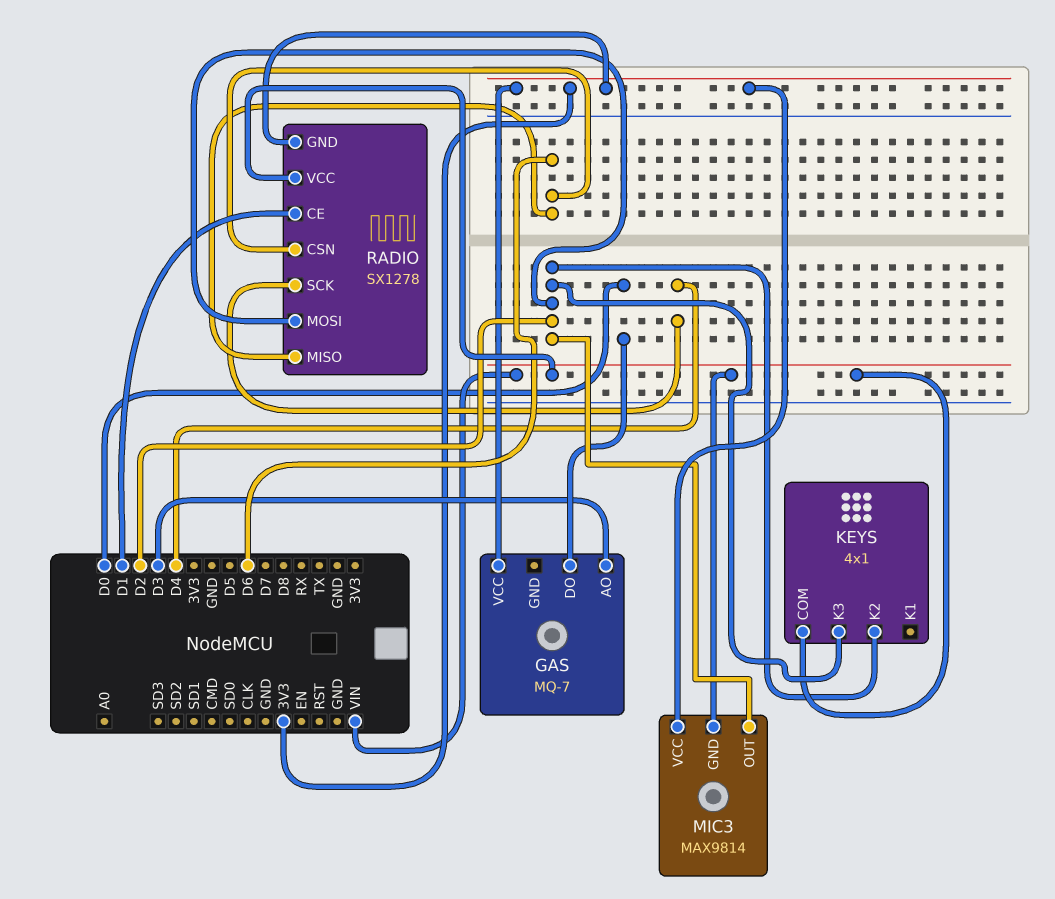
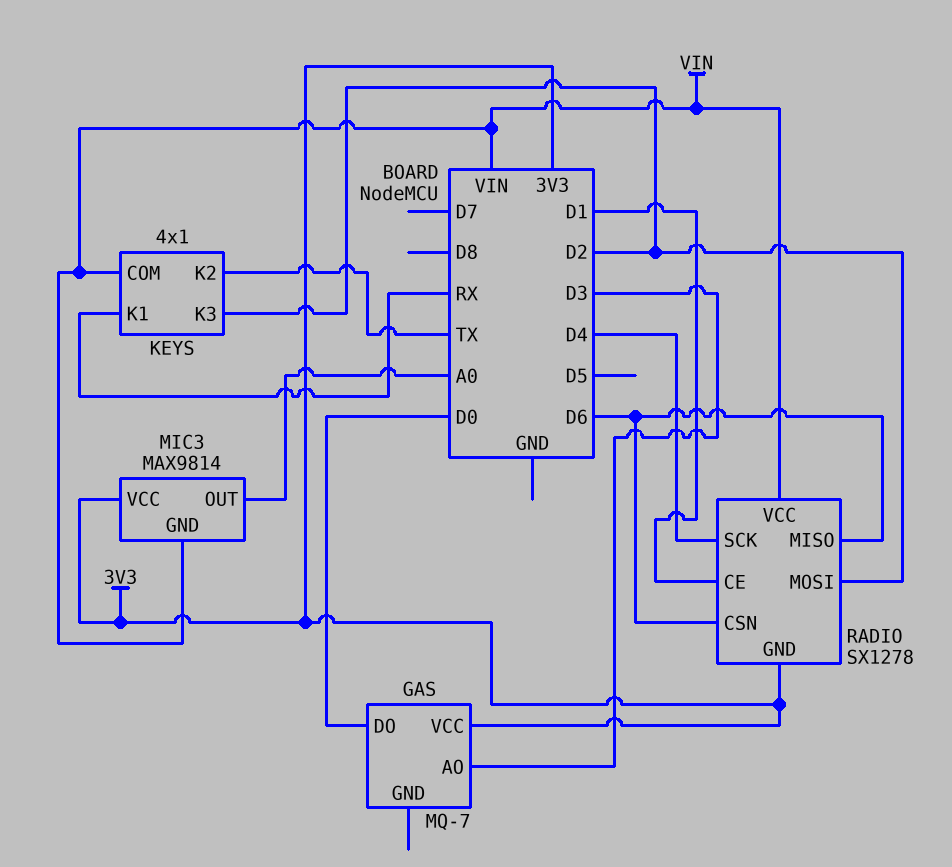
KEYS pin K1: none -> RX
KEYS pin K2: D2 -> TX
MIC3 pin OUT: D2 -> A0

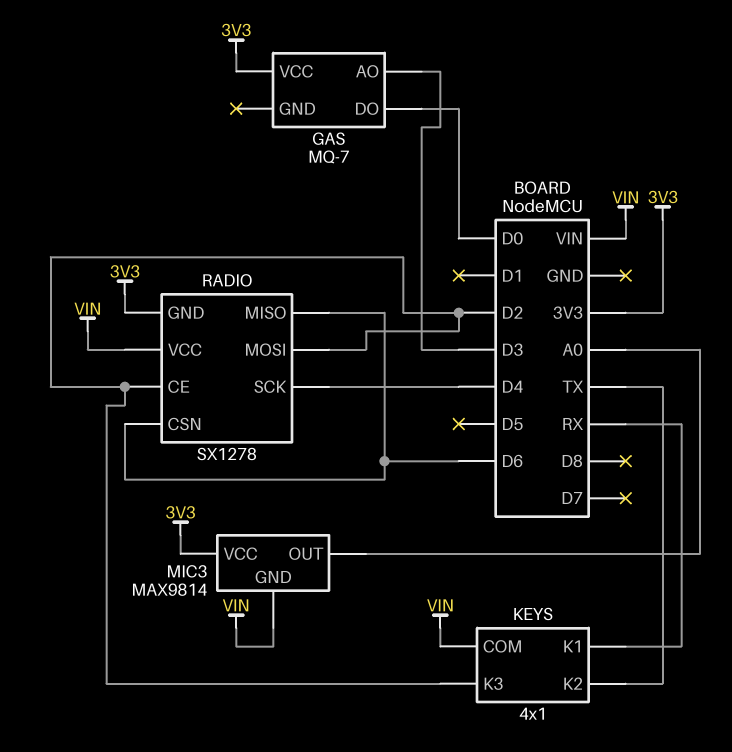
RADIO pin CE: D1 -> D2

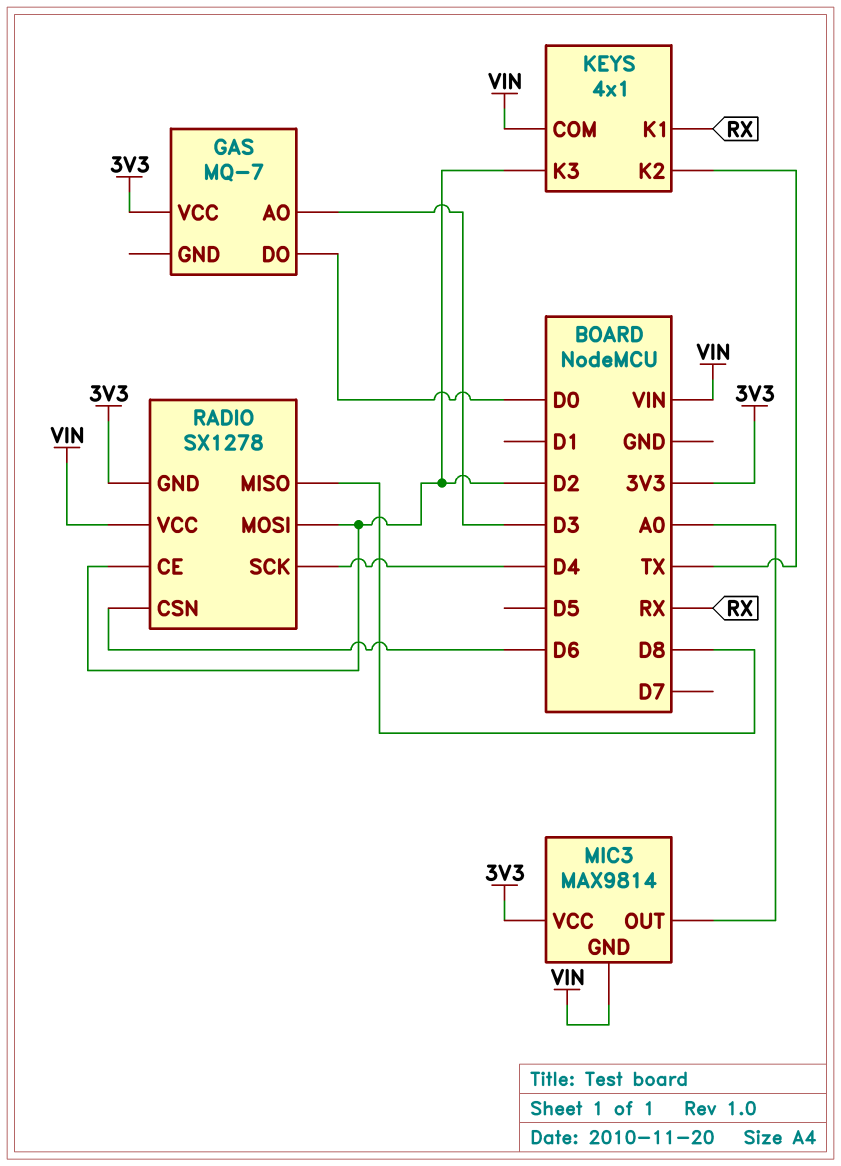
RADIO pin MISO: D6 -> D8

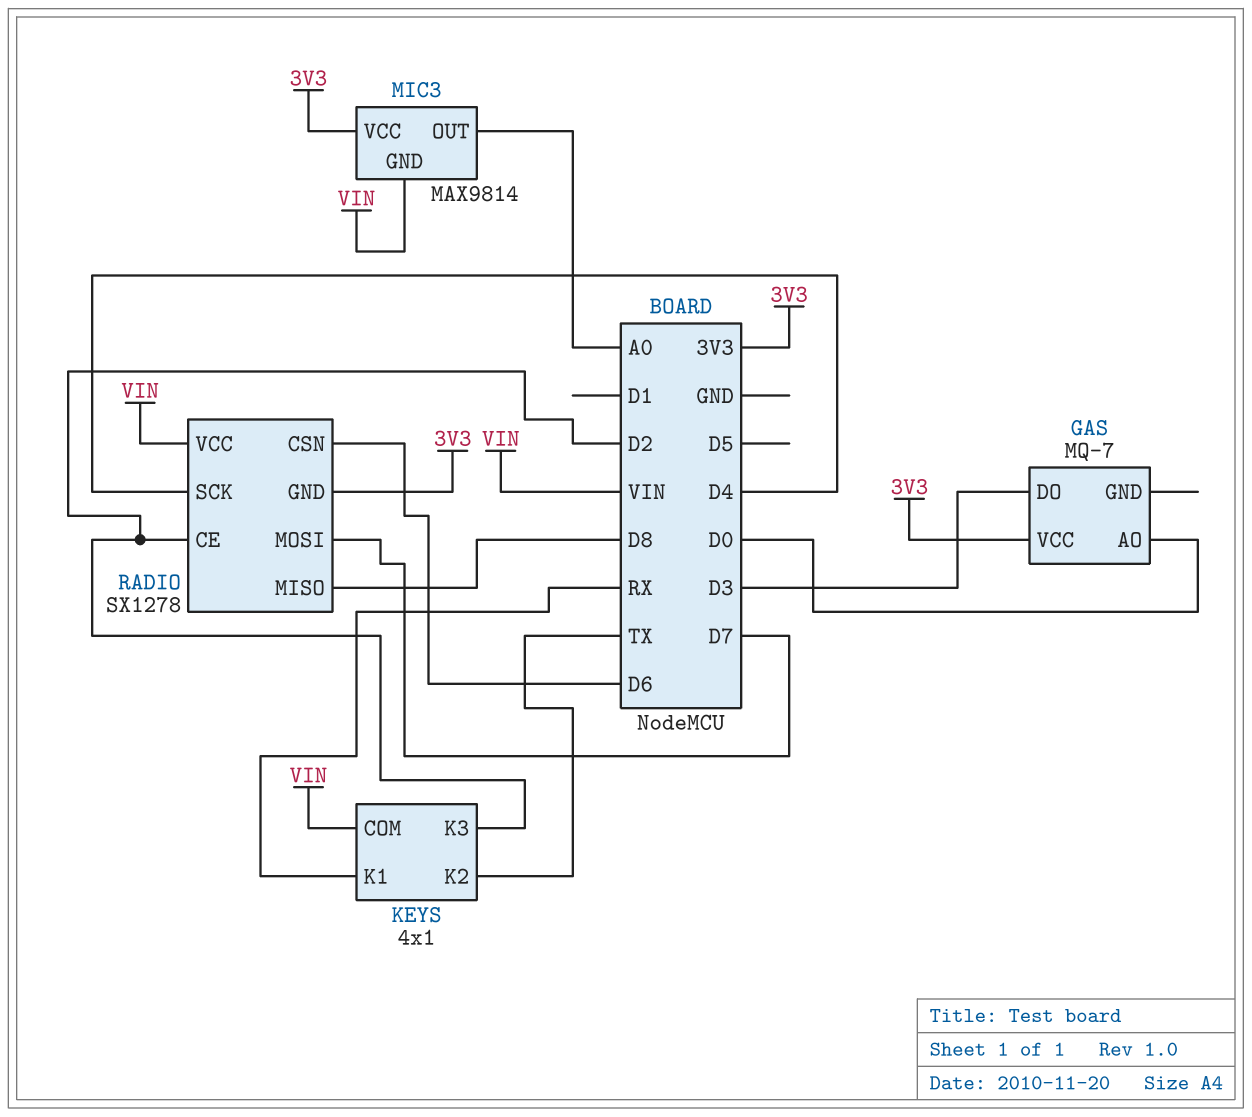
GAS pin AO: D3 -> D0
GAS pin DO: D0 -> D3
RADIO pin MOSI: D2 -> D7

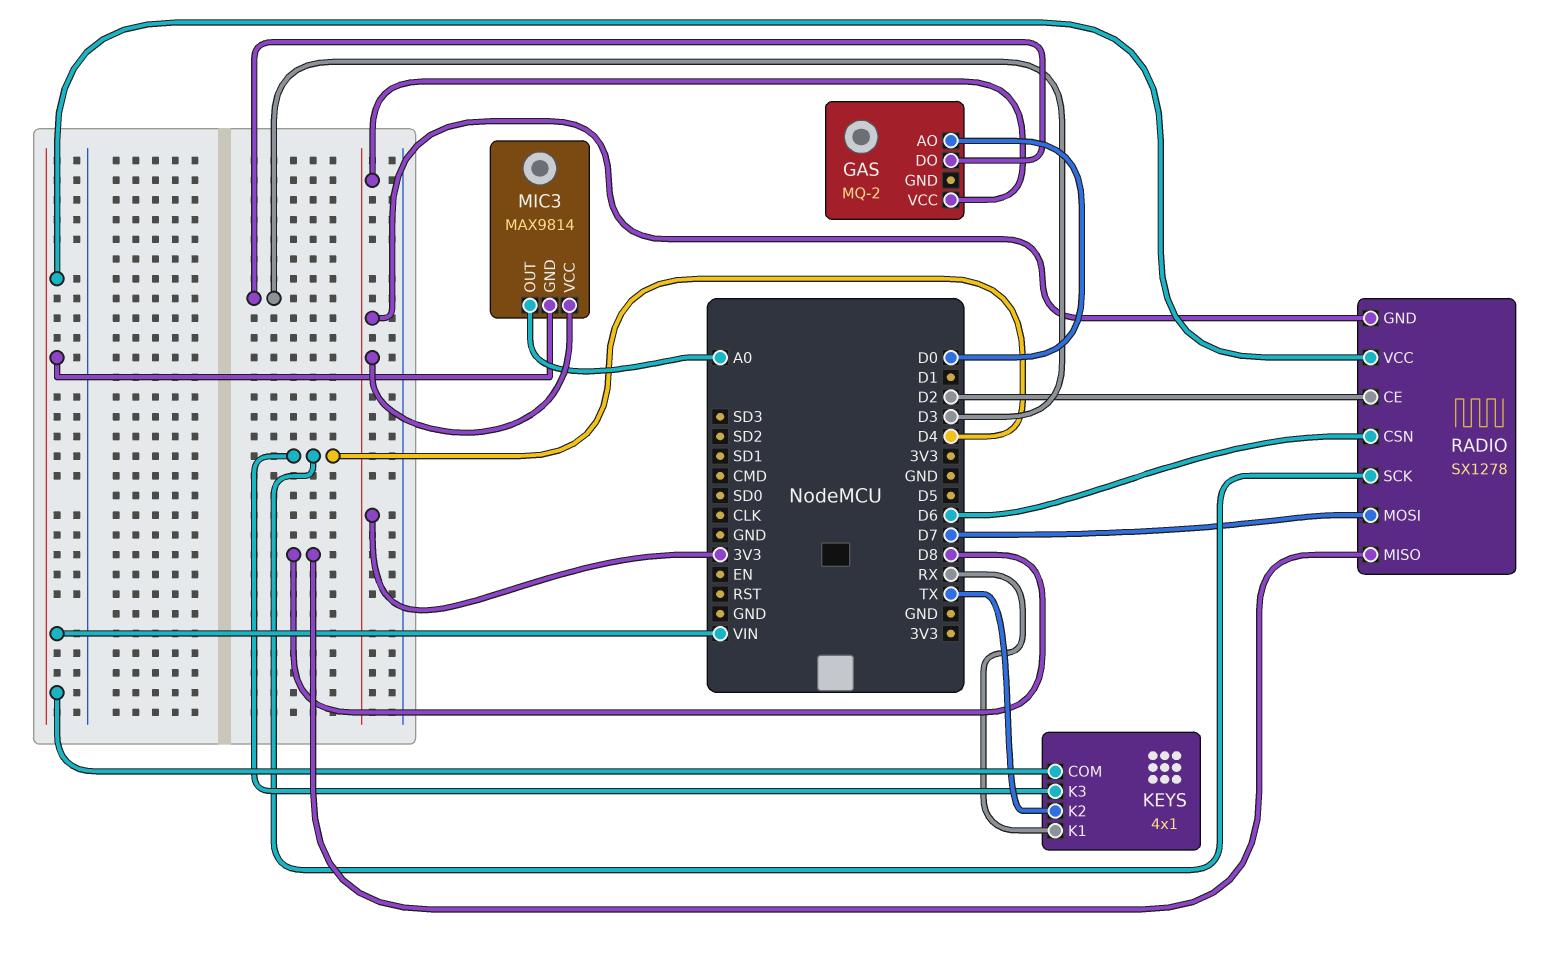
GAS: MQ-7 -> MQ-2
KEYS pin K3: D2 -> D4

